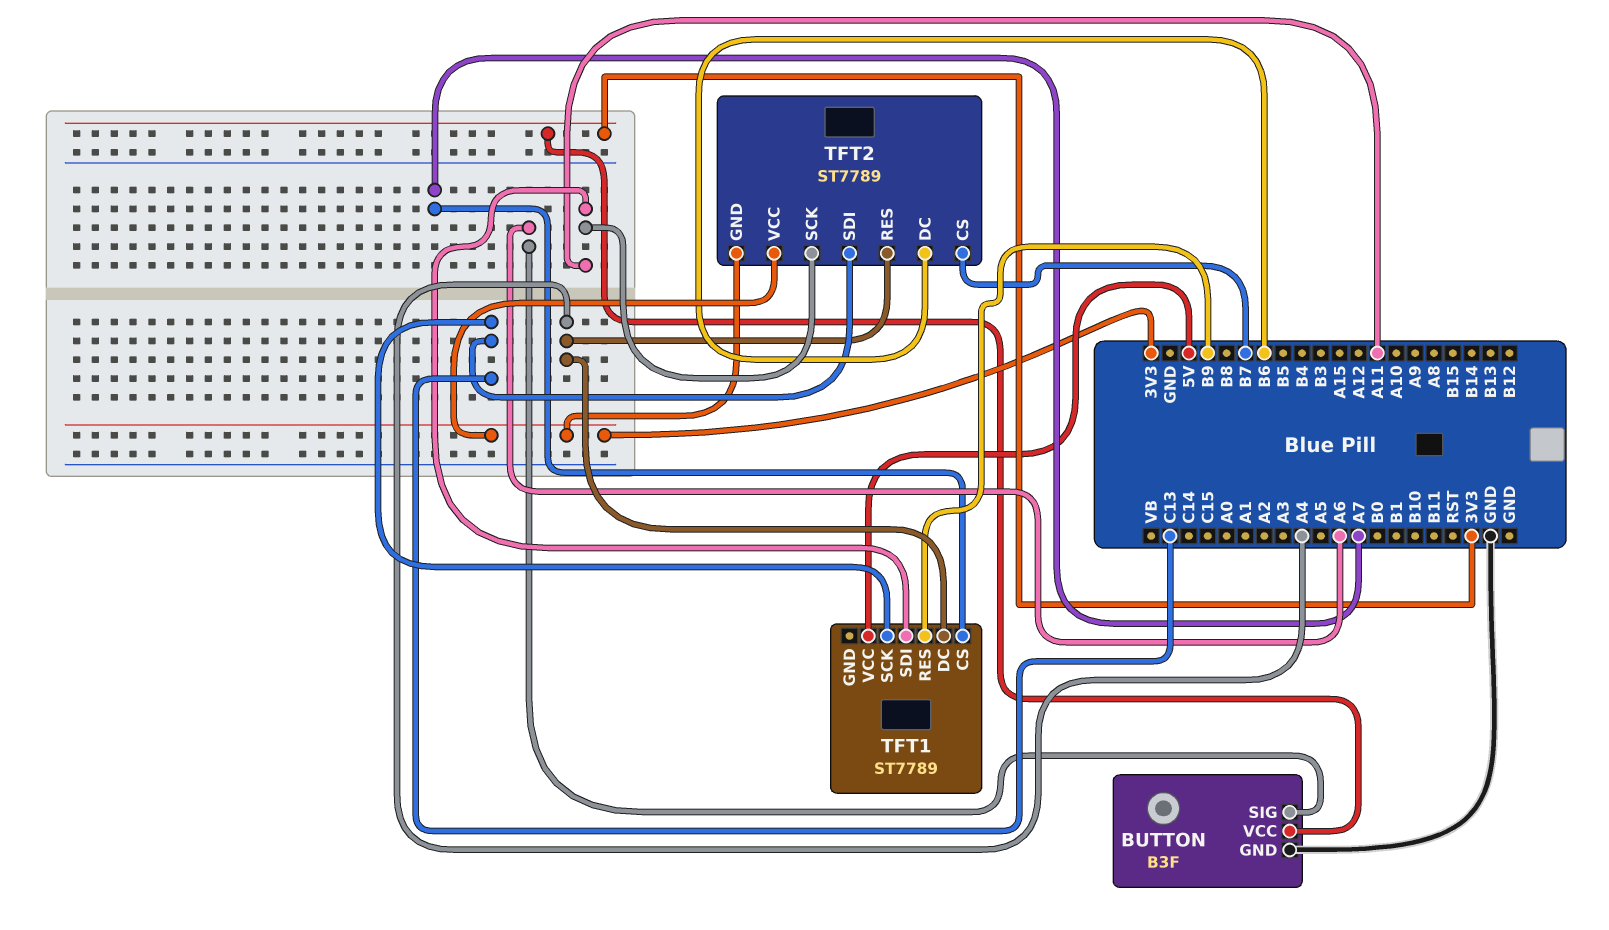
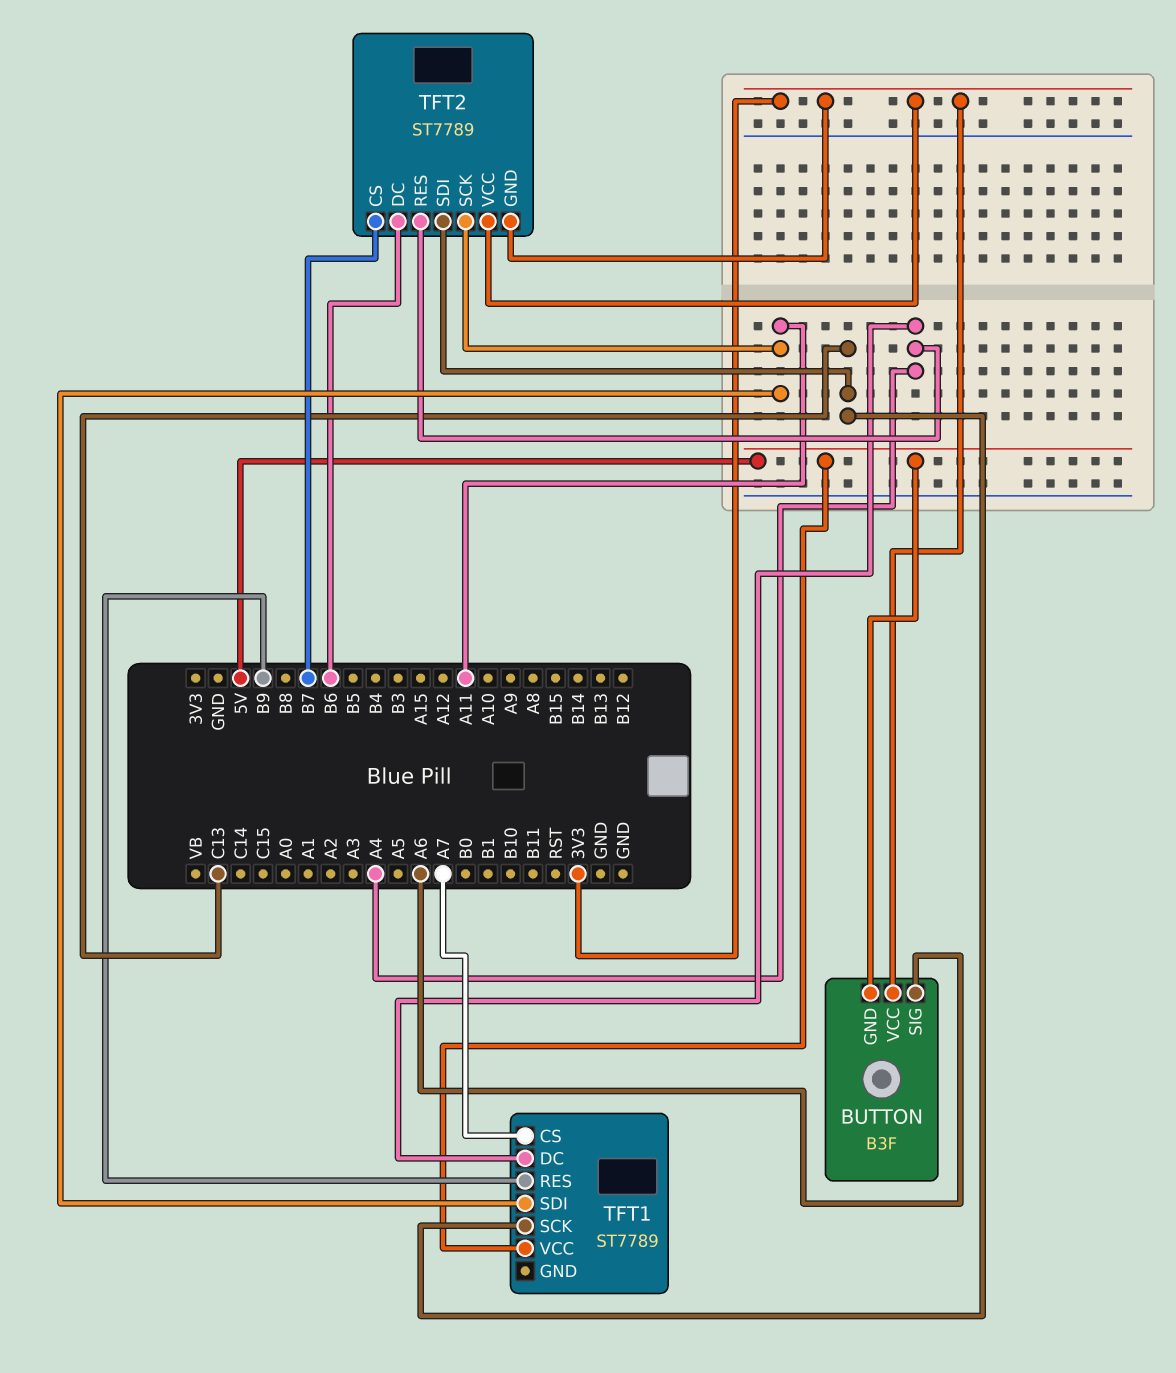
BUTTON pin GND: GND -> 5V

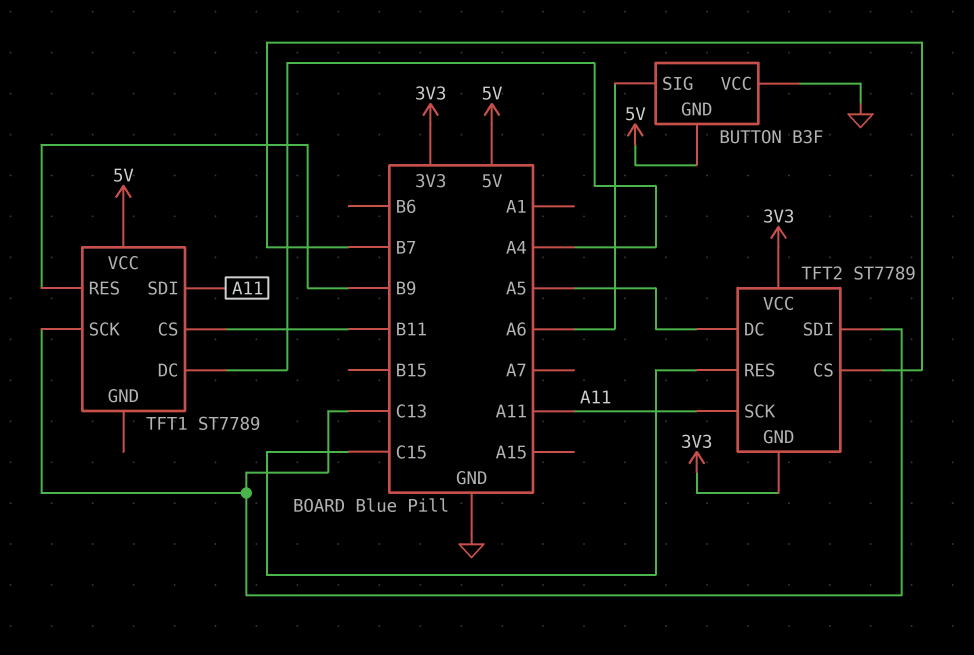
BUTTON pin VCC: 3V3 -> GND
TFT1 pin CS: A7 -> B11
TFT2 pin DC: B6 -> A5
TFT2 pin RES: A4 -> C15

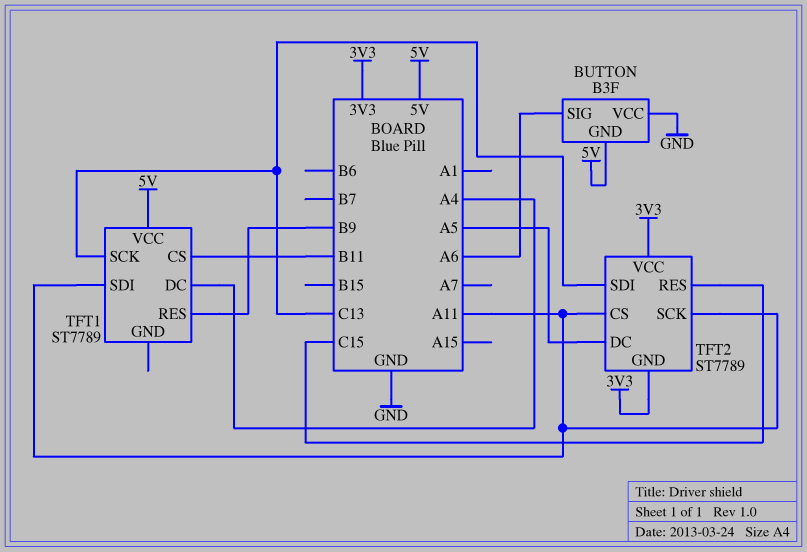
TFT2 pin CS: B7 -> A11

